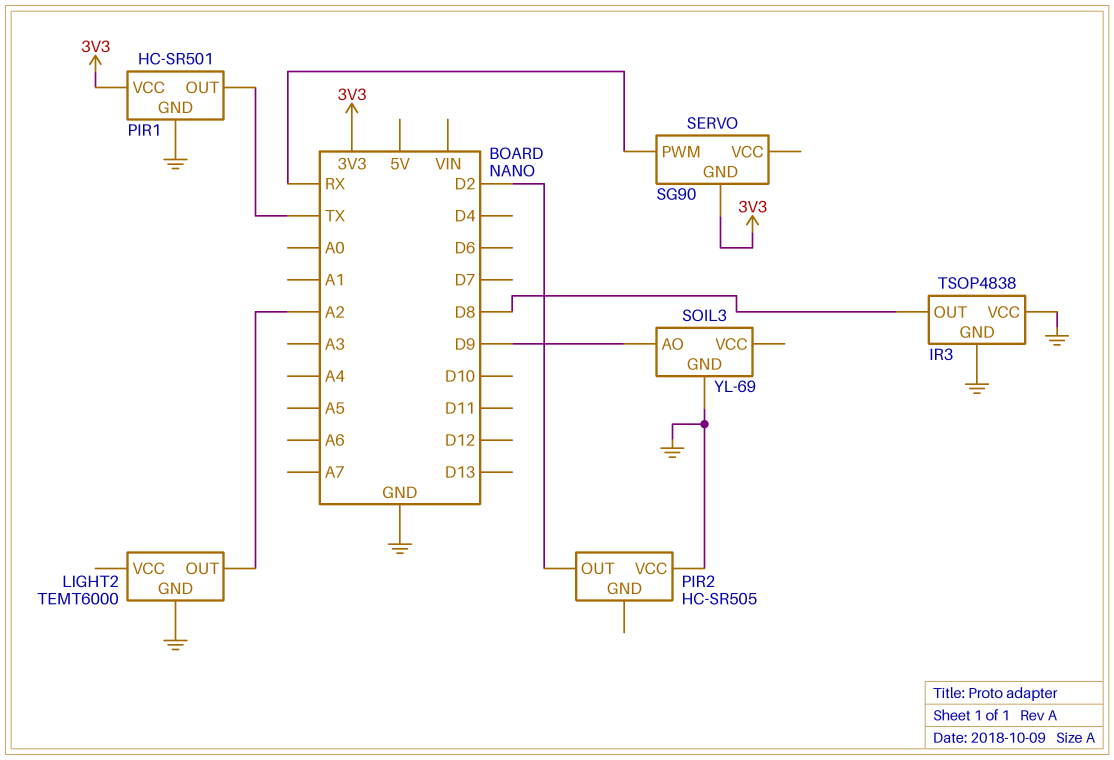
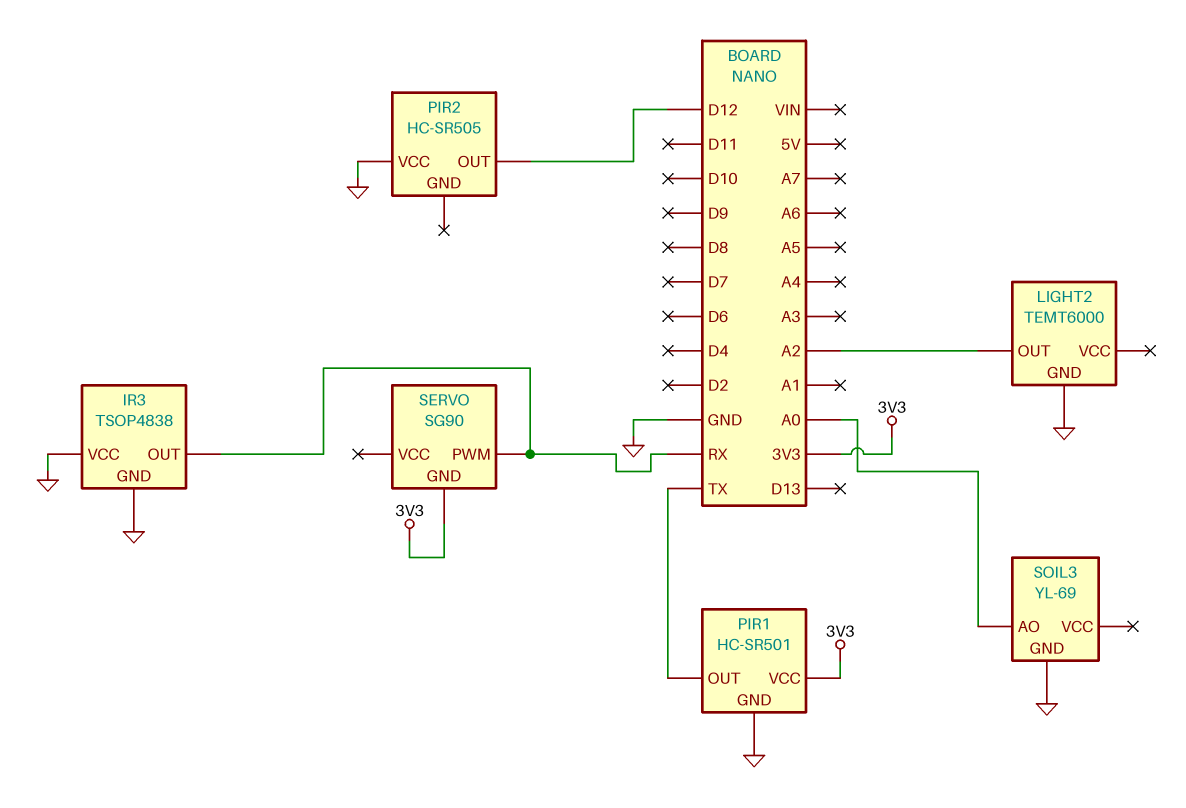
IR3 pin OUT: D8 -> RX
PIR2 pin OUT: D2 -> D12
SOIL3 pin AO: D9 -> A0

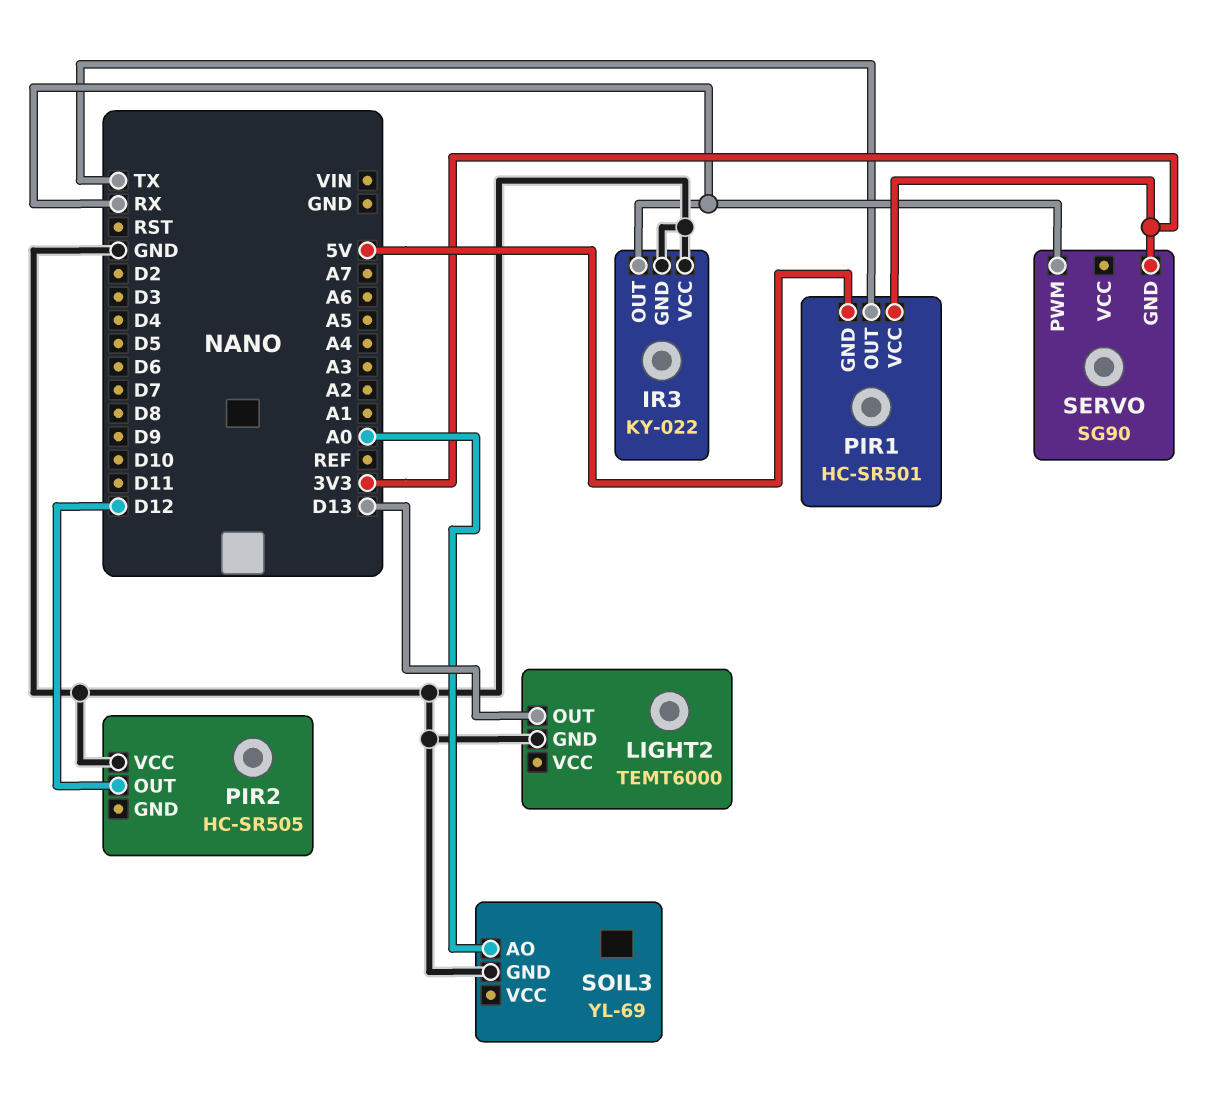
IR3: TSOP4838 -> KY-022
LIGHT2 pin OUT: A2 -> D13
PIR1 pin GND: GND -> 5V

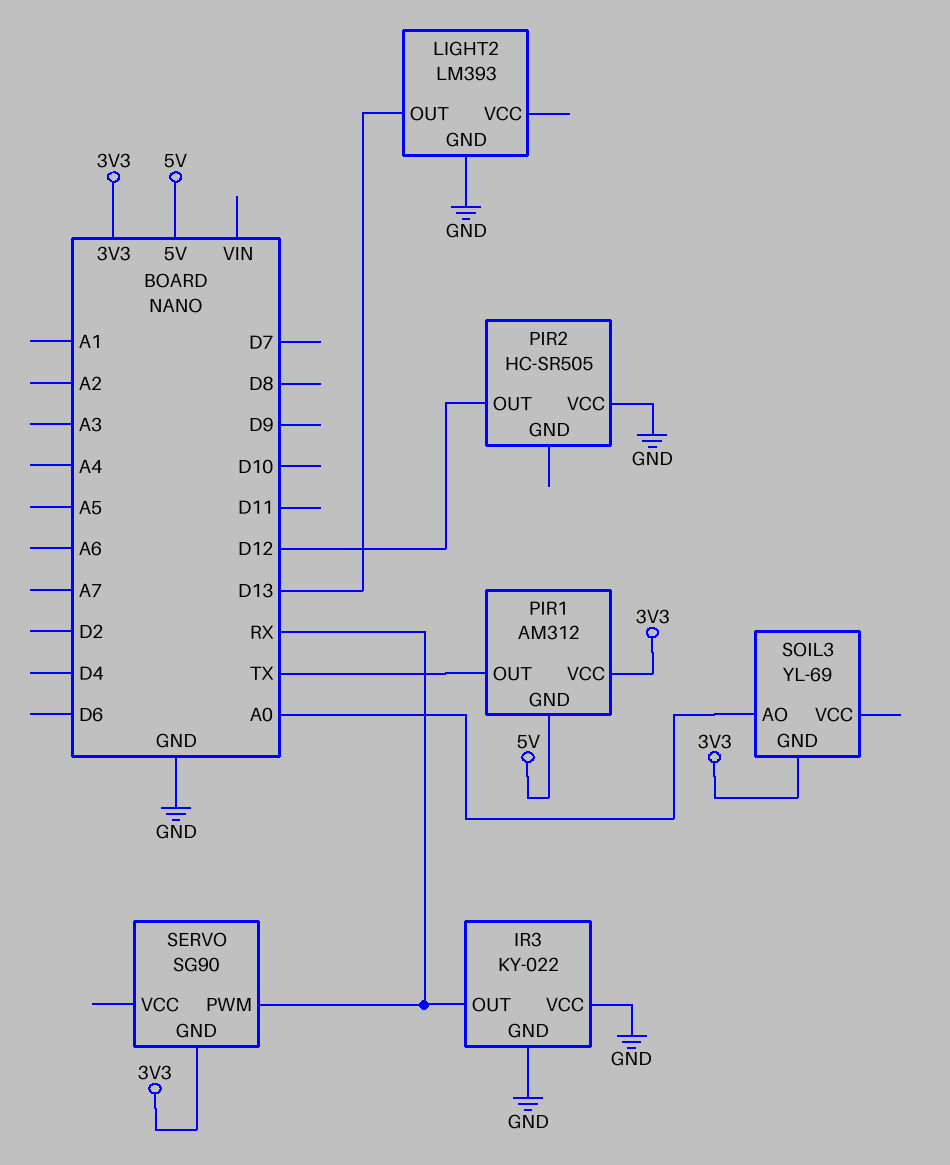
LIGHT2: TEMT6000 -> LM393
PIR1: HC-SR501 -> AM312
SOIL3 pin GND: GND -> 3V3

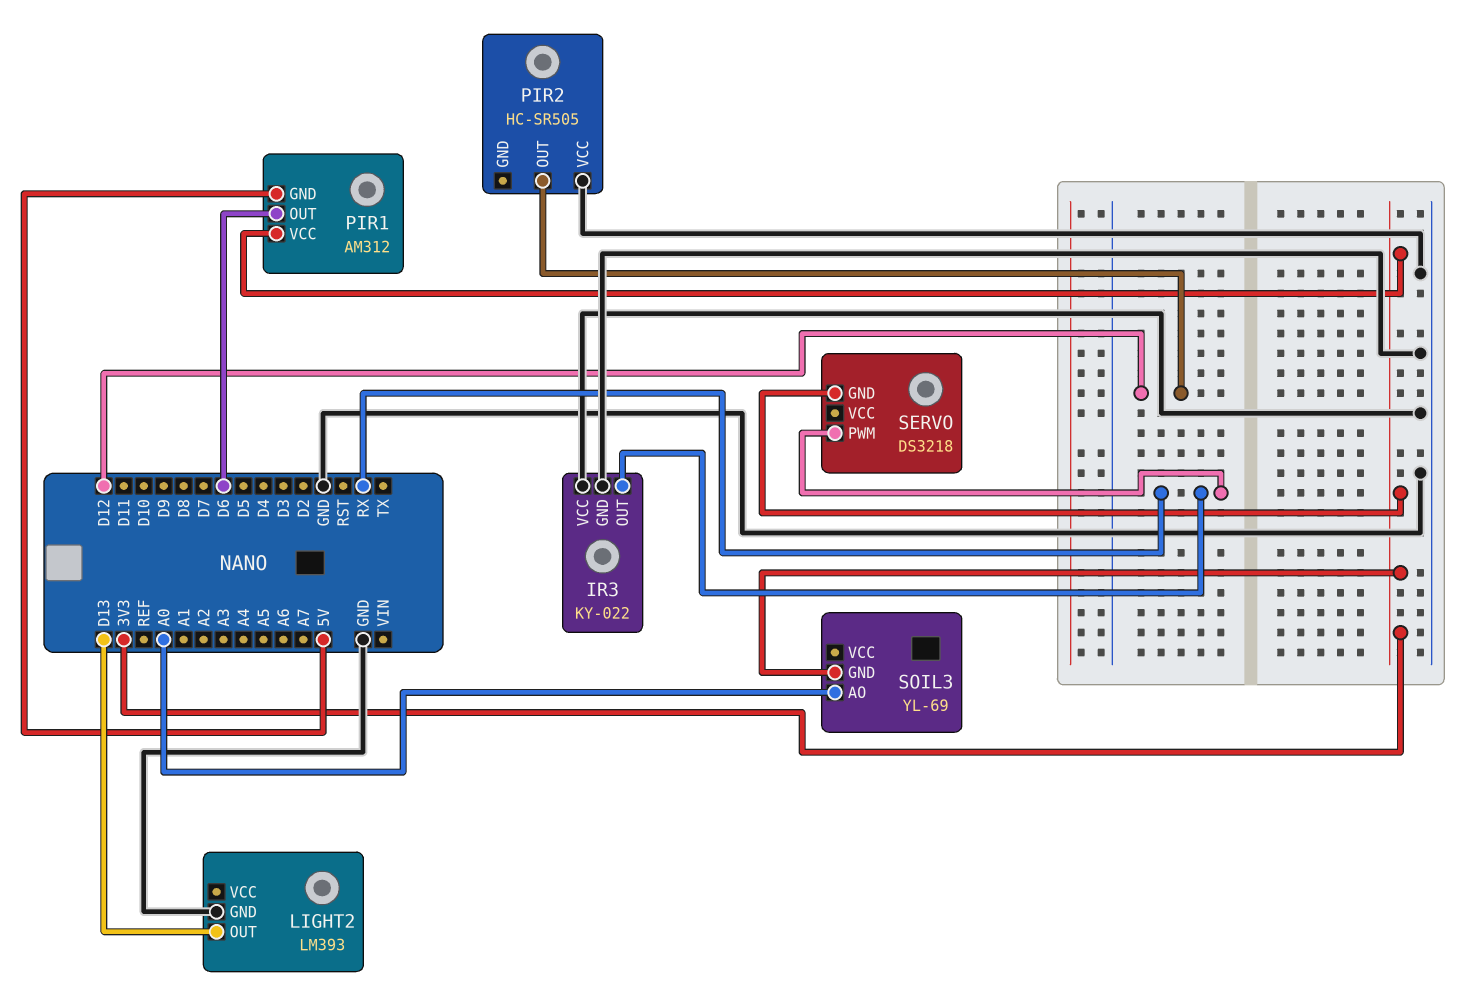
PIR1 pin OUT: TX -> D6
SERVO: SG90 -> DS3218

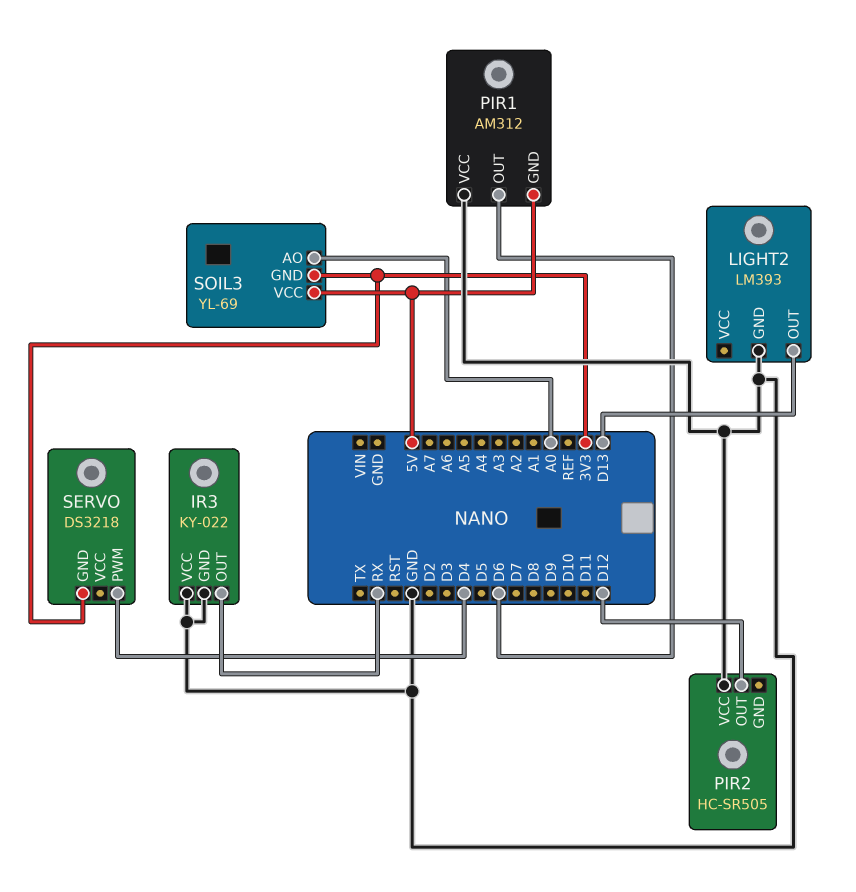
PIR1 pin VCC: 3V3 -> GND
SERVO pin PWM: RX -> D4
SOIL3 pin VCC: none -> 5V

